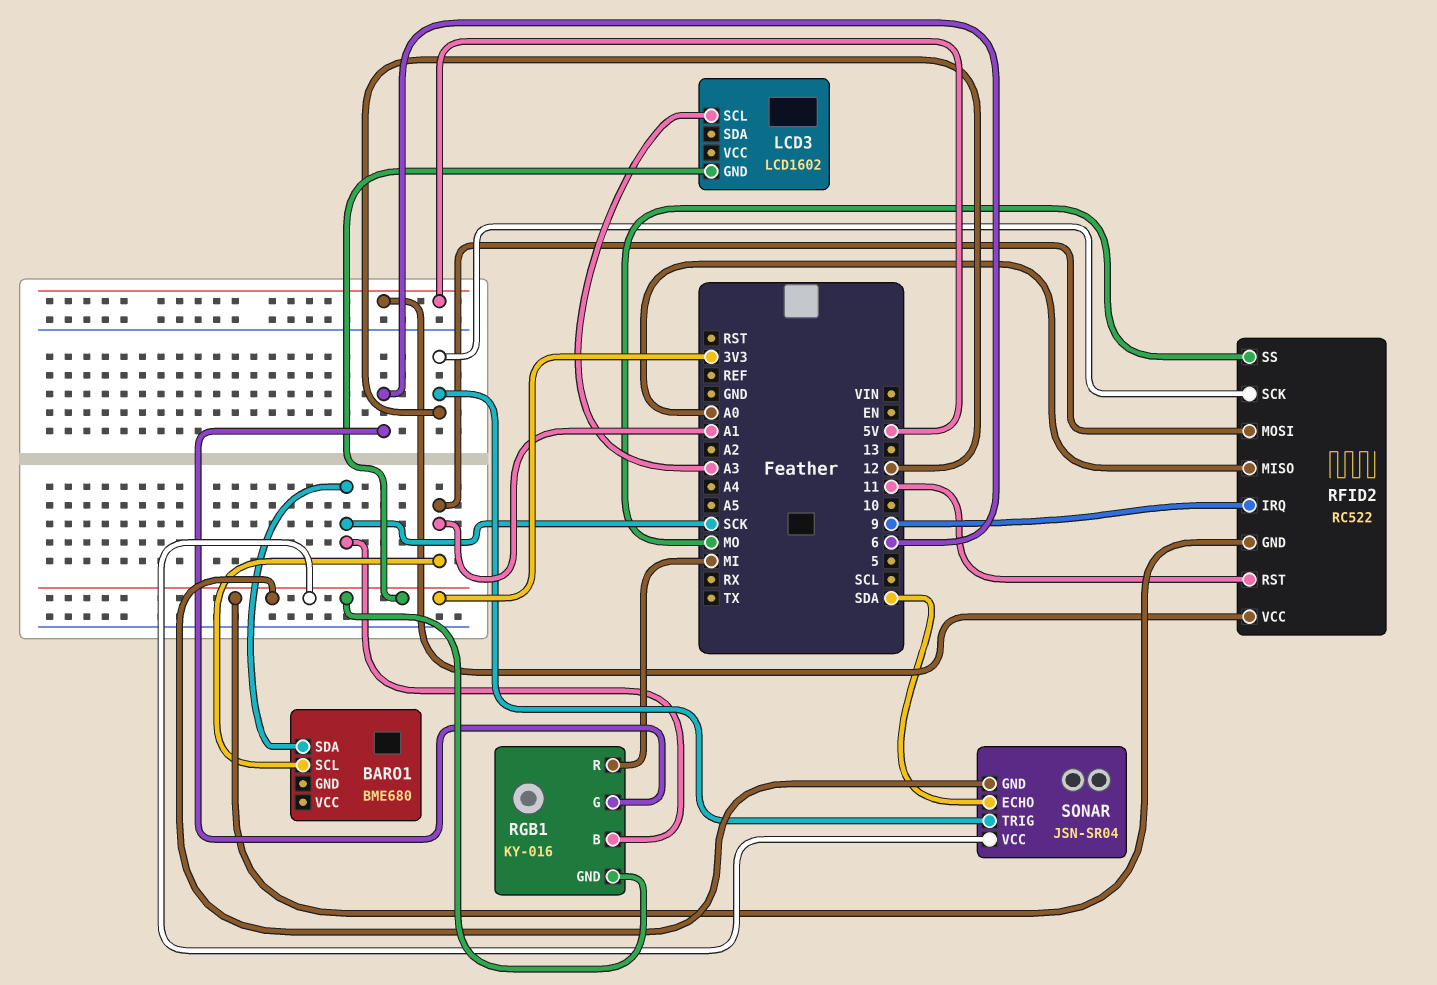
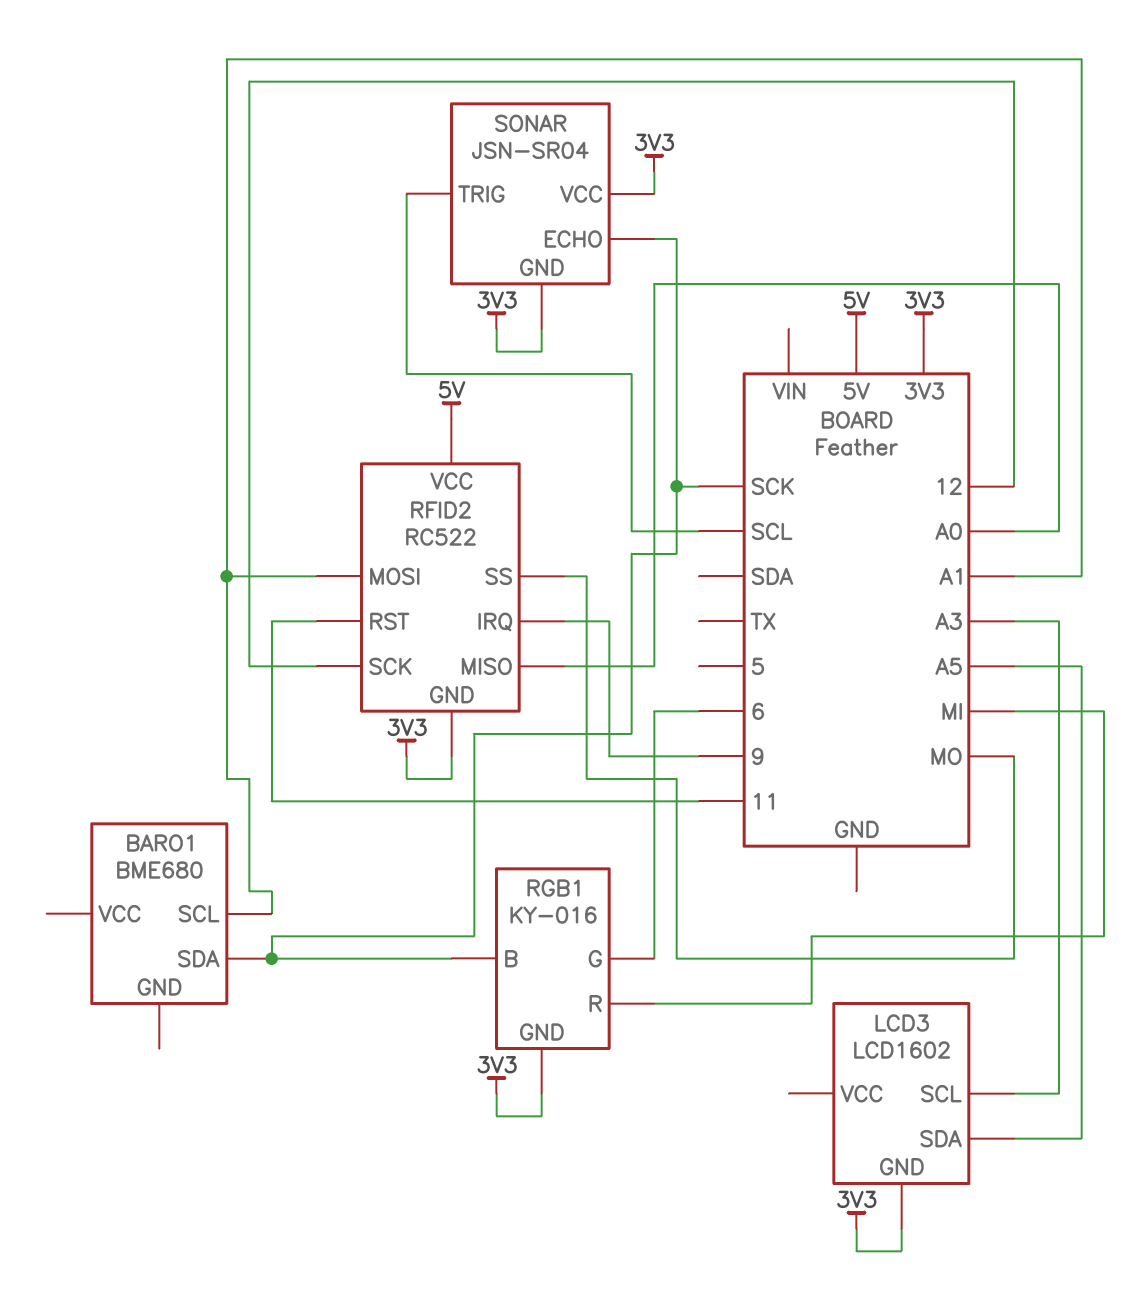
LCD3 pin SDA: none -> A5
SONAR pin ECHO: SDA -> SCK
SONAR pin TRIG: 12 -> SCL

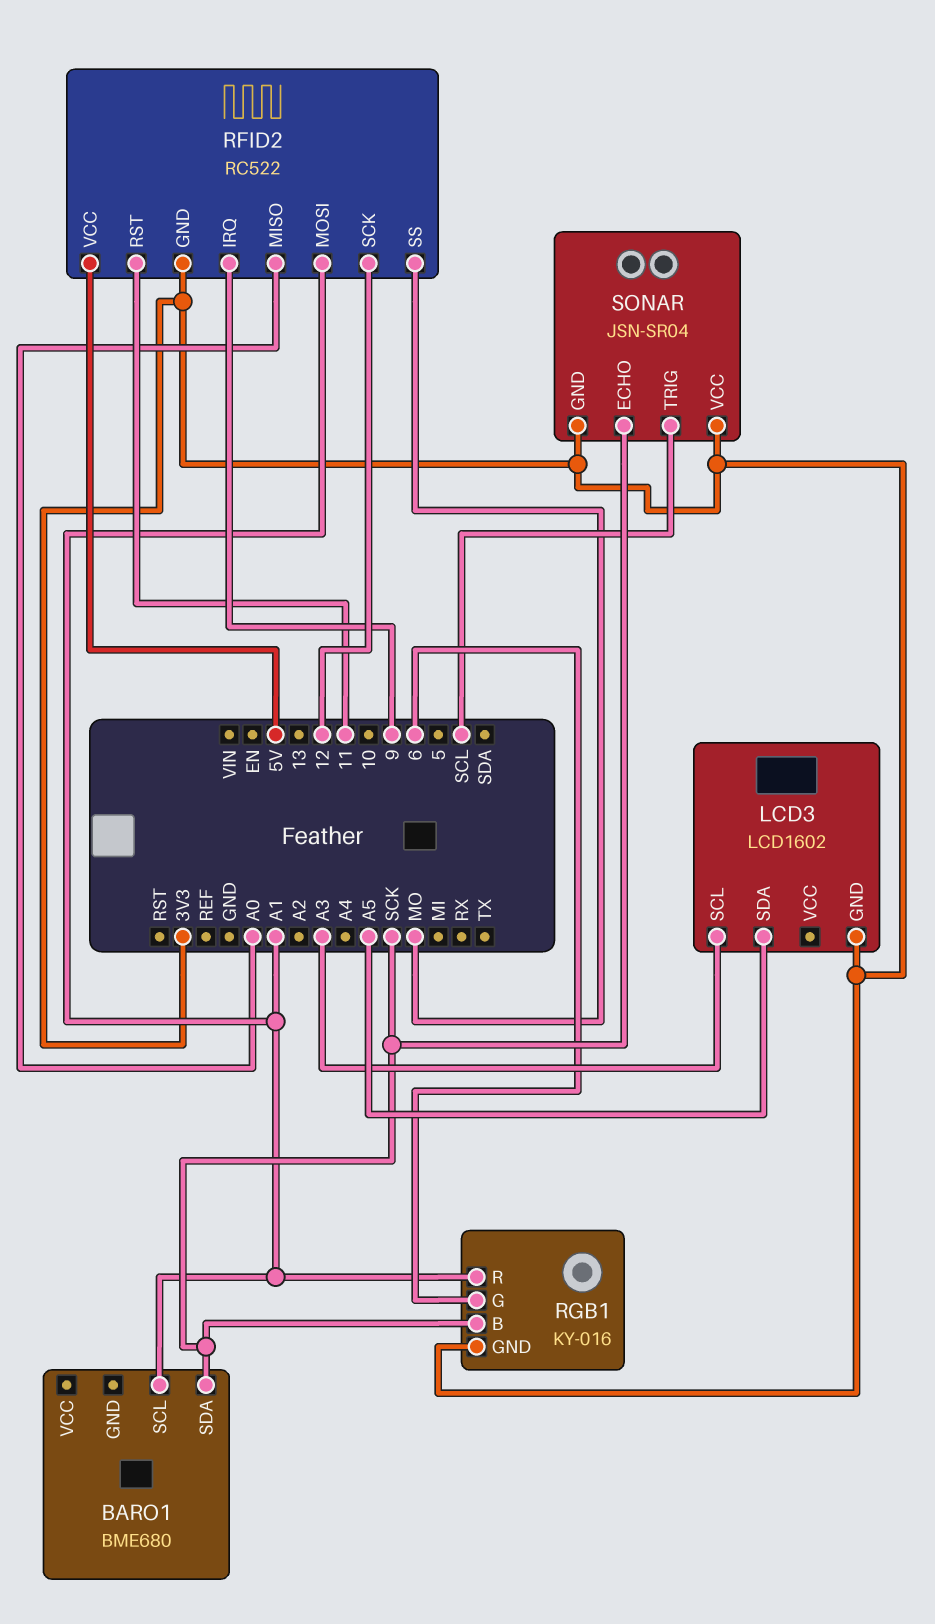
RGB1 pin R: MI -> A1

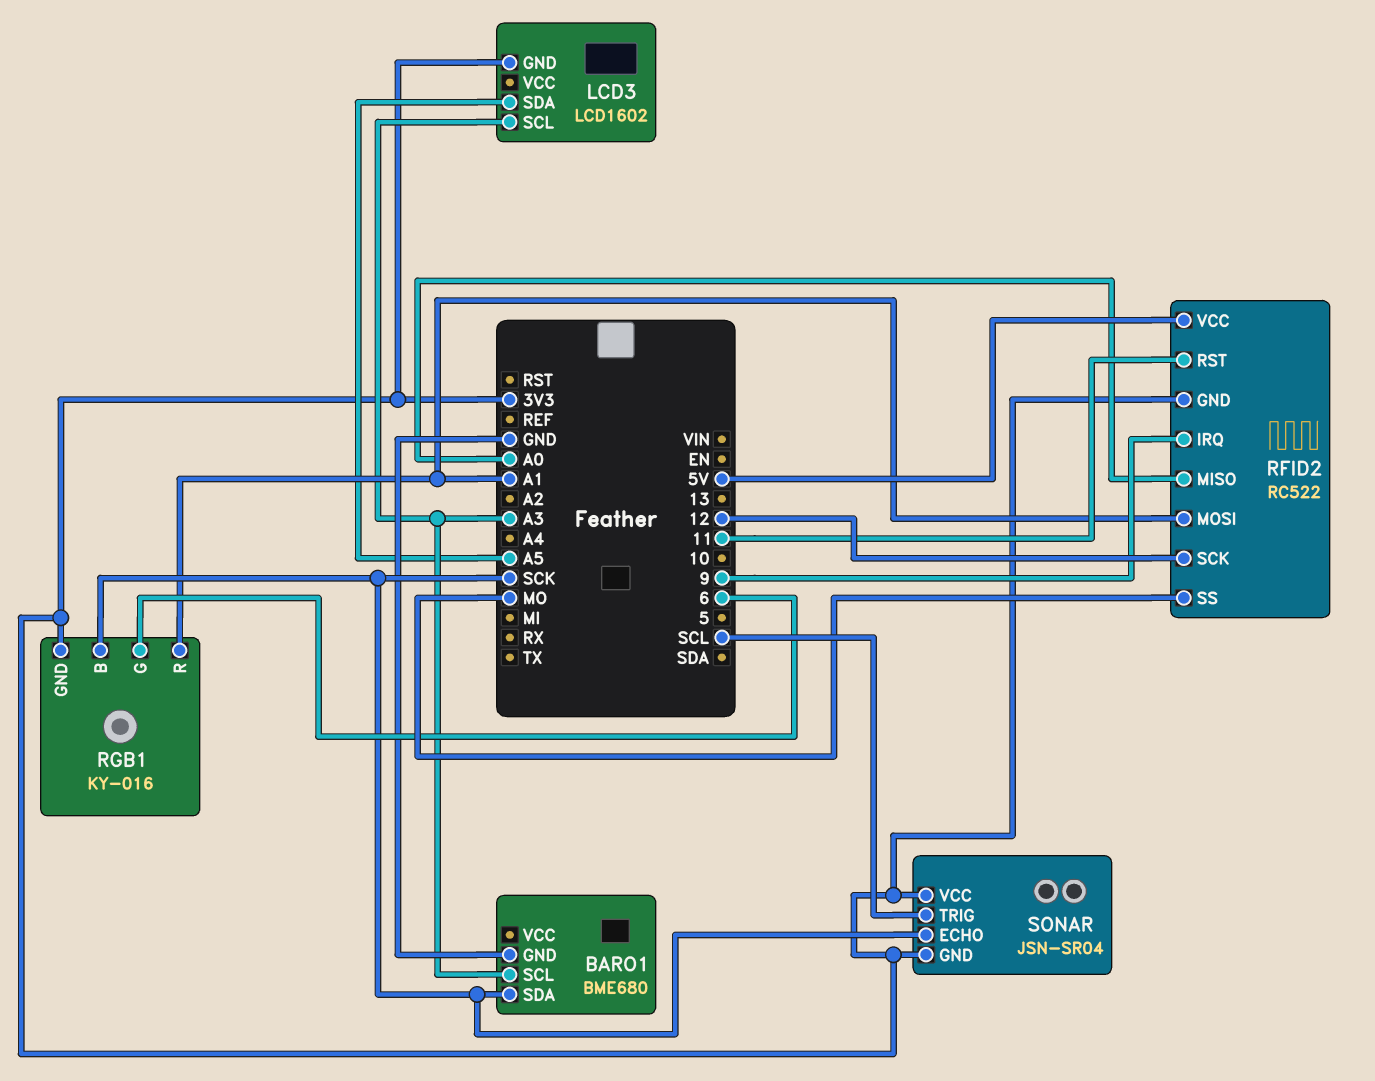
BARO1 pin GND: none -> GND
BARO1 pin SCL: A1 -> A3

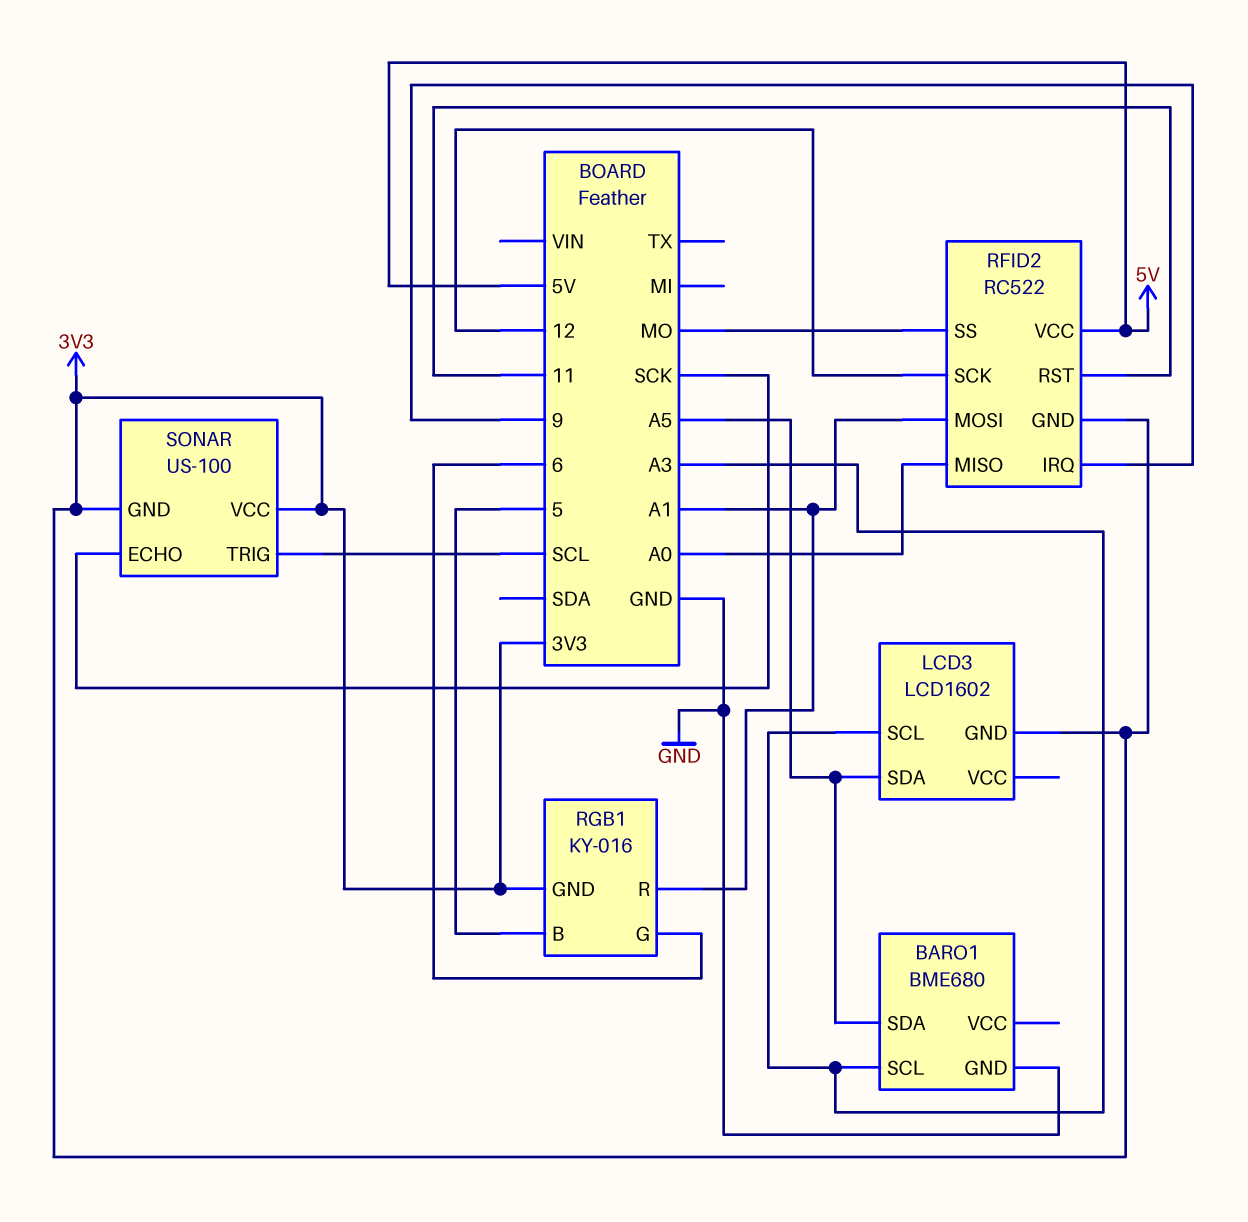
BARO1 pin SDA: SCK -> A5
RGB1 pin B: SCK -> 5
SONAR: JSN-SR04 -> US-100

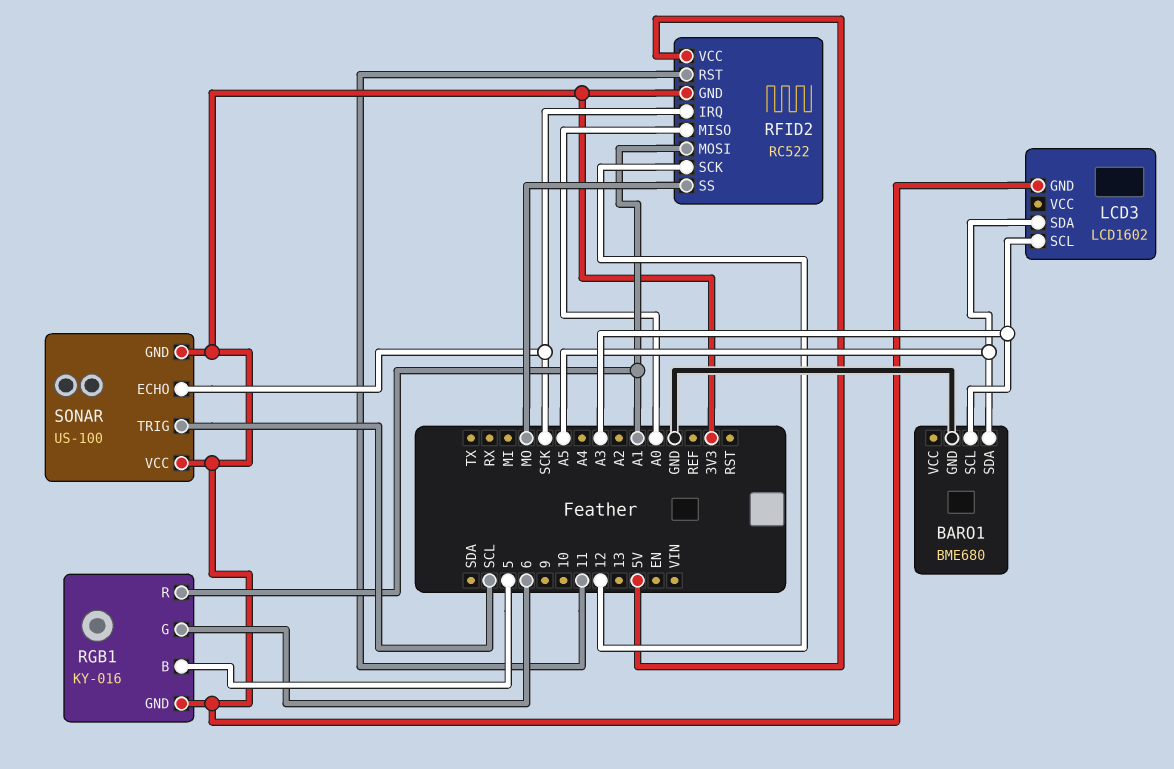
RFID2 pin IRQ: 9 -> SCK

